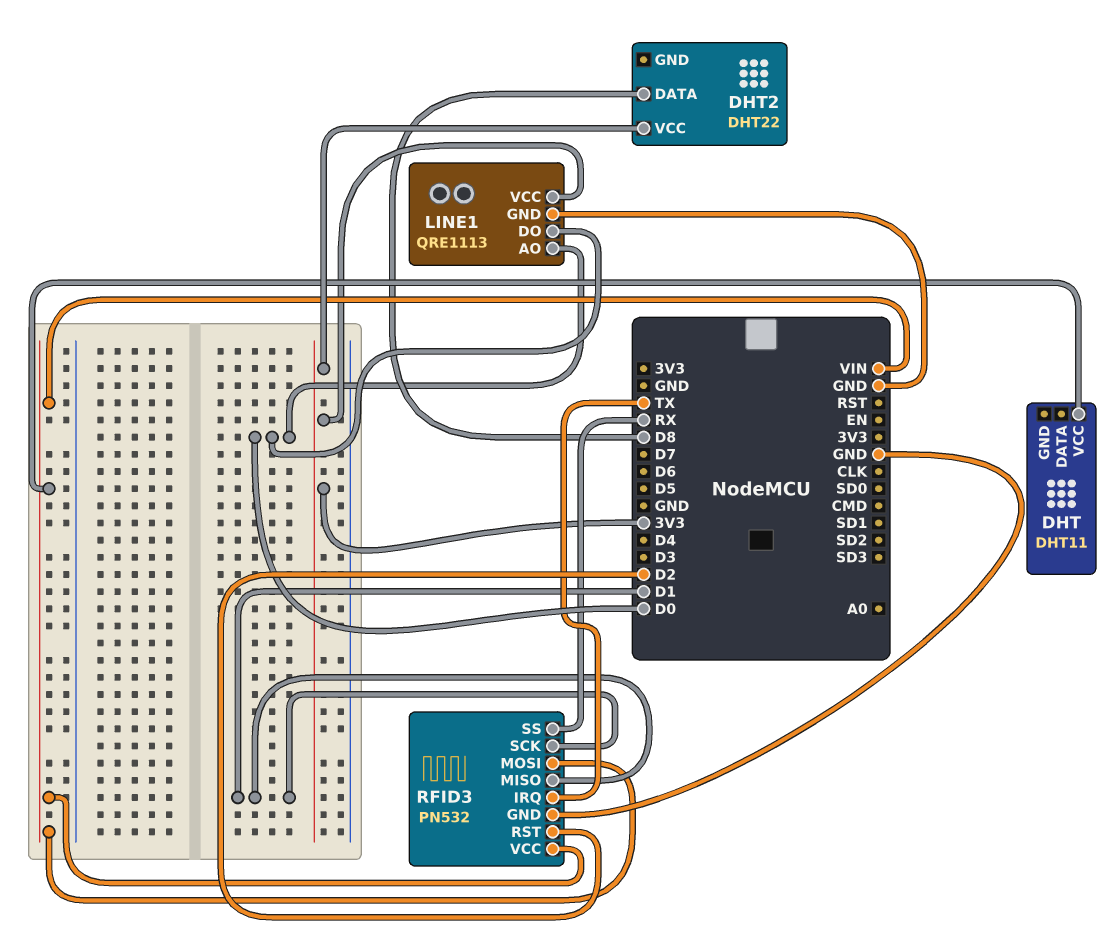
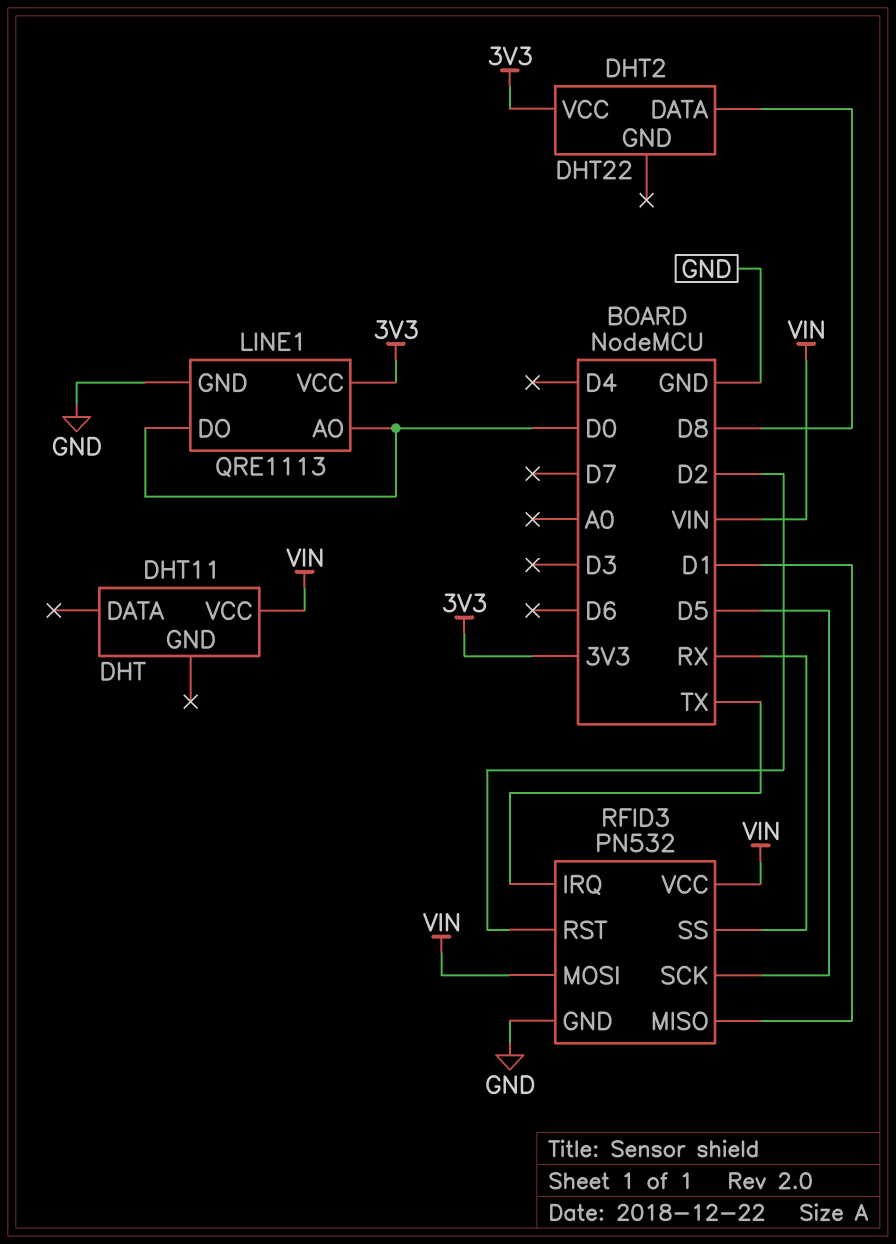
RFID3 pin SCK: D1 -> D5

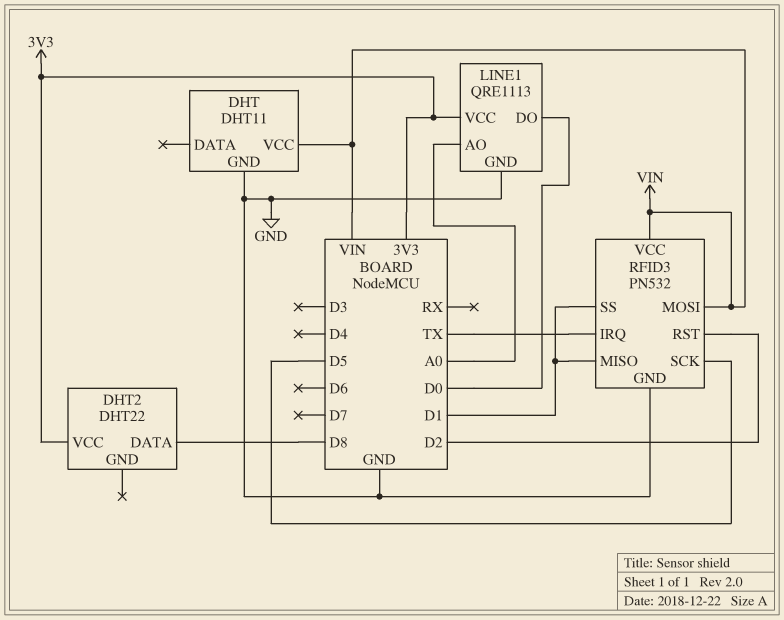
DHT pin GND: none -> GND
LINE1 pin AO: D0 -> A0
RFID3 pin SS: RX -> D1

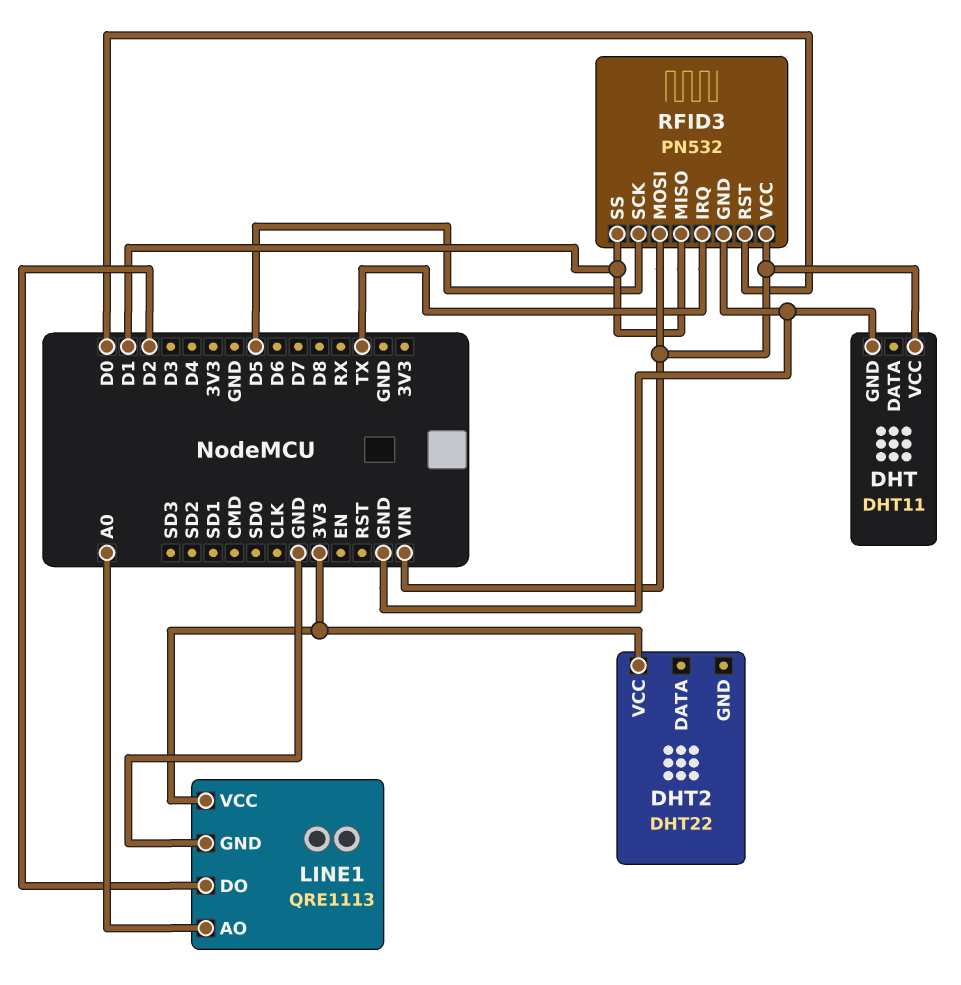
DHT2 pin DATA: D8 -> none
LINE1 pin DO: D0 -> D2
RFID3 pin RST: D2 -> D0

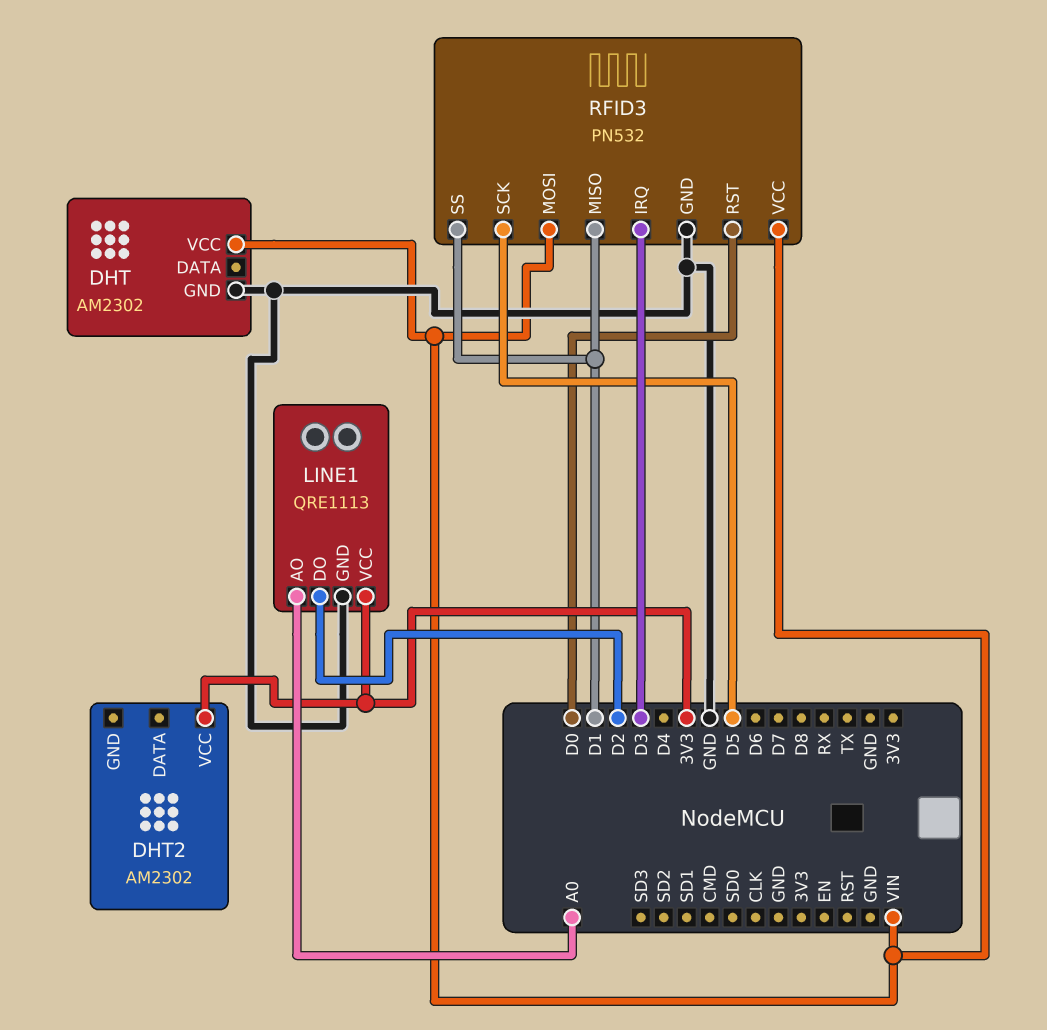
DHT: DHT11 -> AM2302
DHT2: DHT22 -> AM2302
RFID3 pin IRQ: TX -> D3

